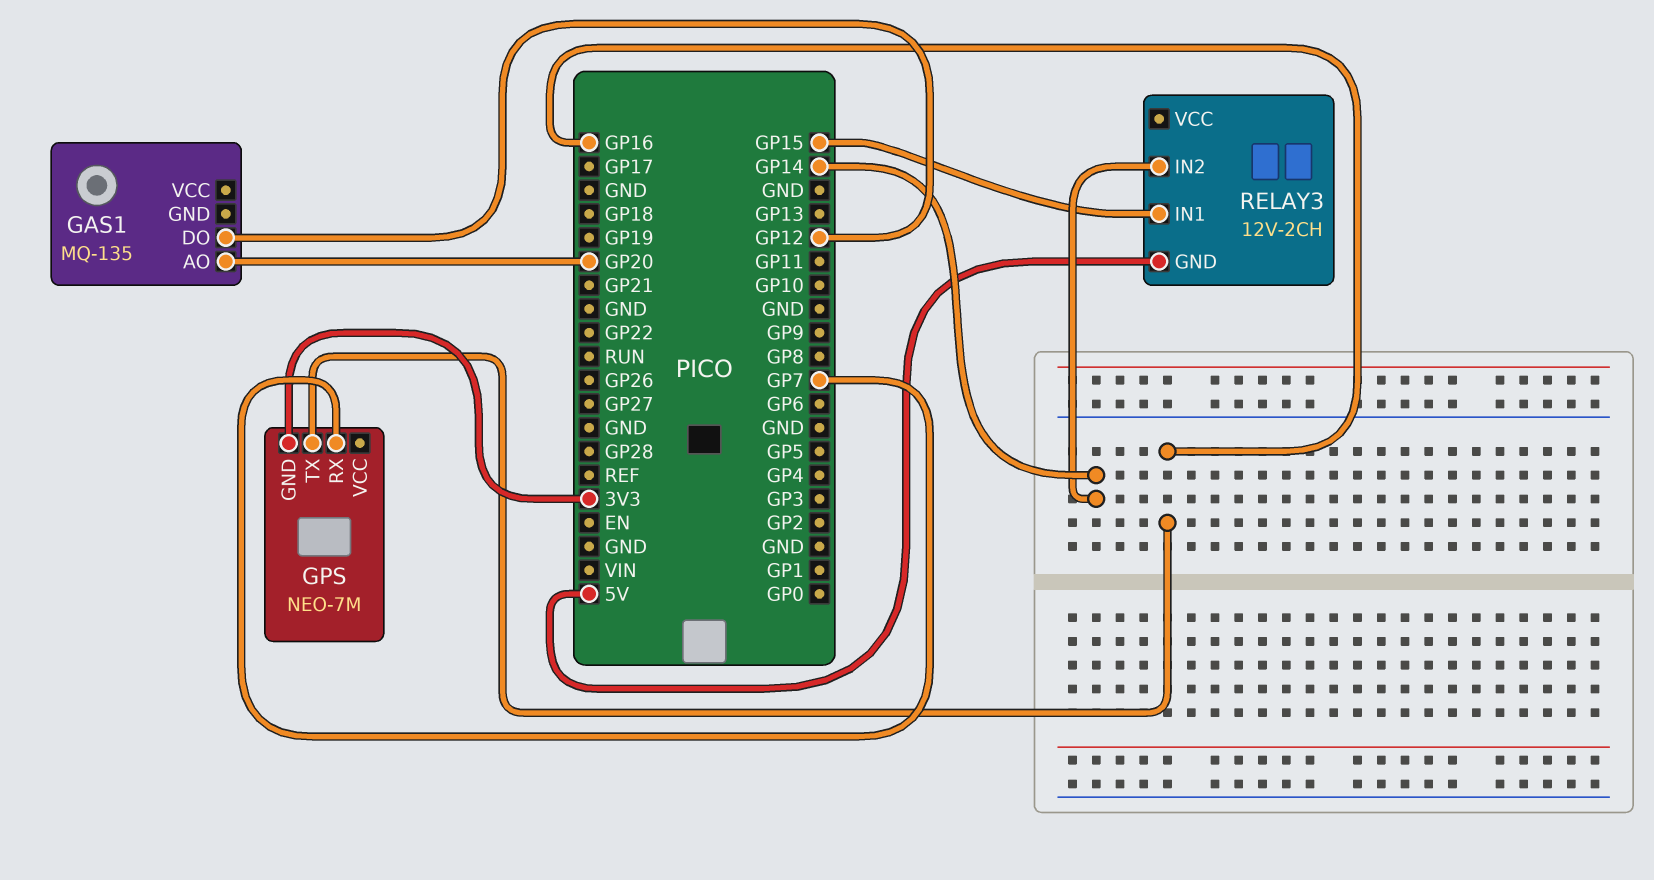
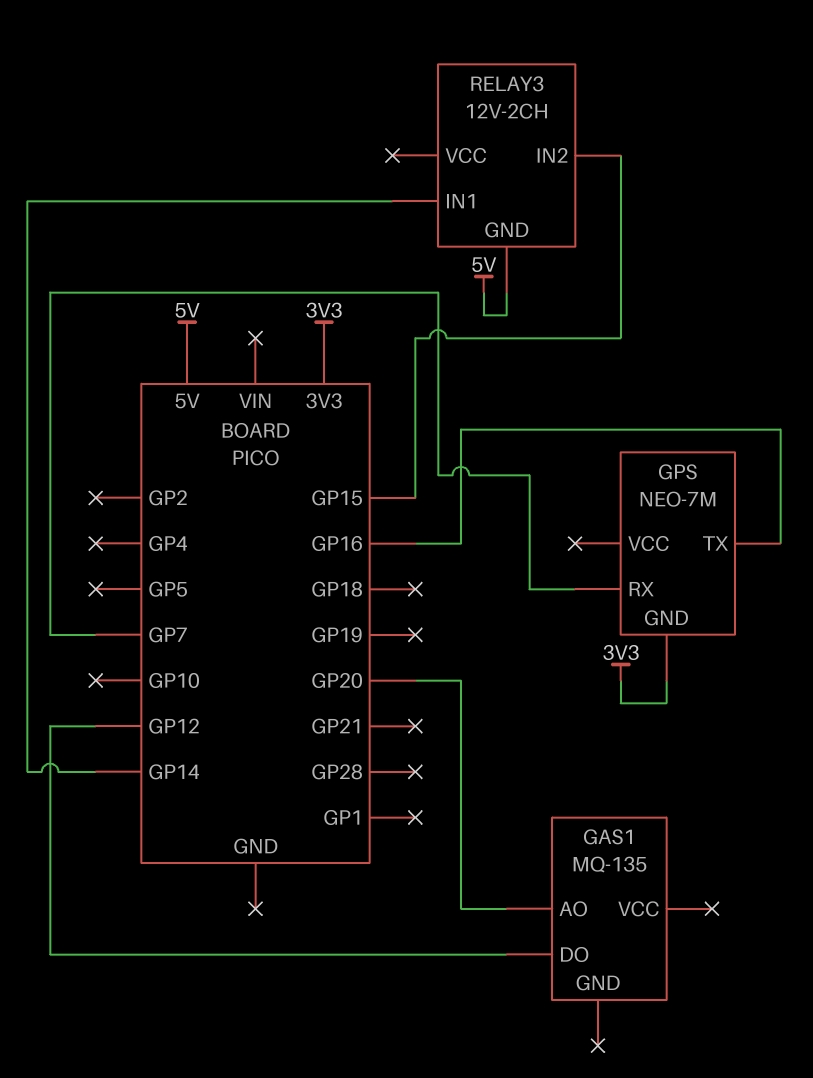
RELAY3 pin IN1: GP15 -> GP14
RELAY3 pin IN2: GP14 -> GP15

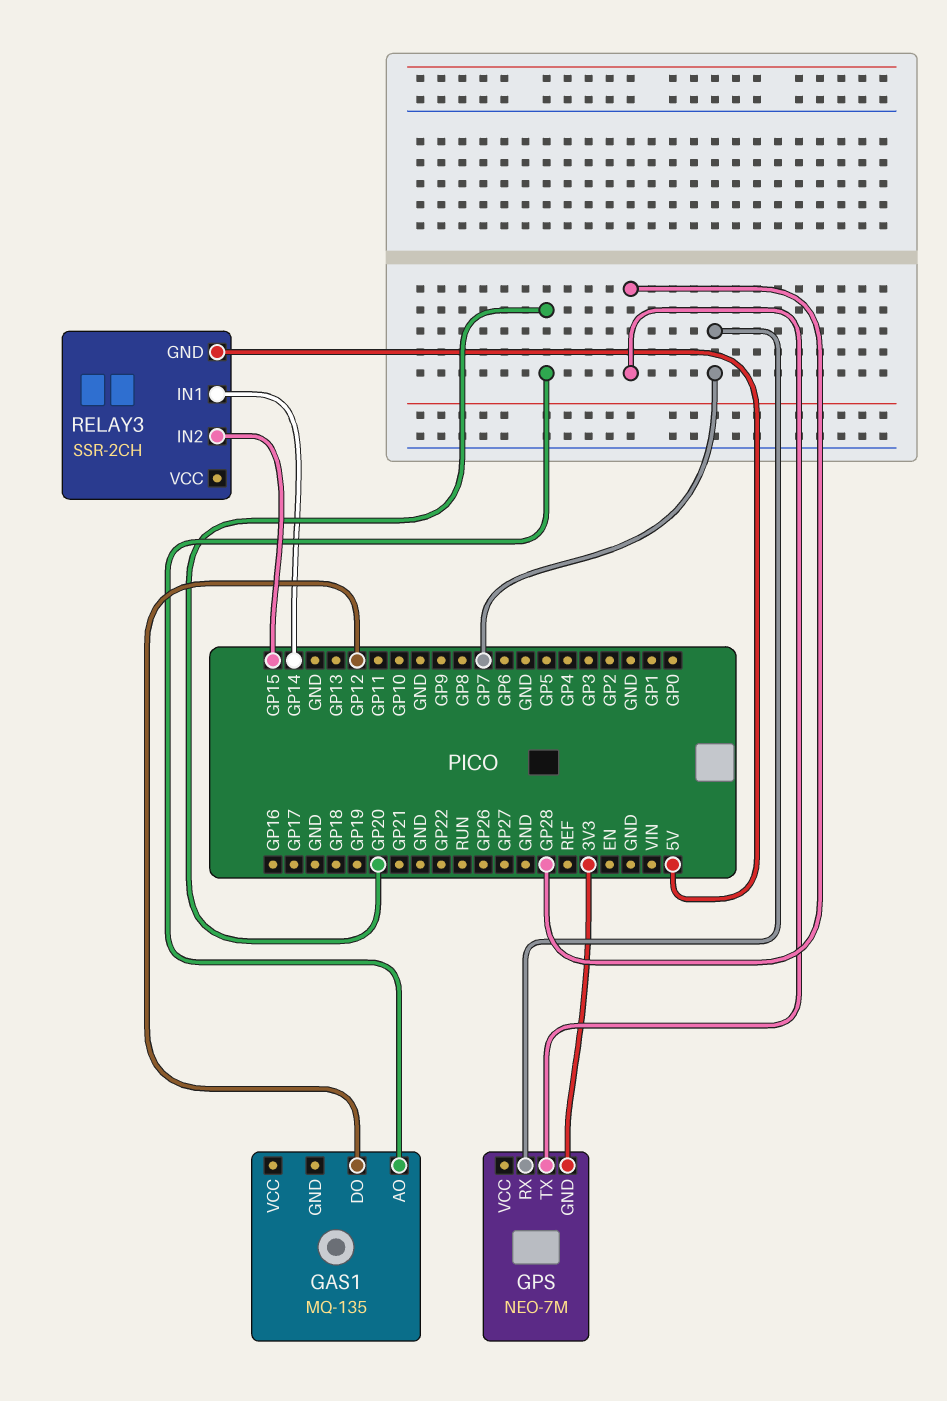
GPS pin TX: GP16 -> GP28
RELAY3: 12V-2CH -> SSR-2CH

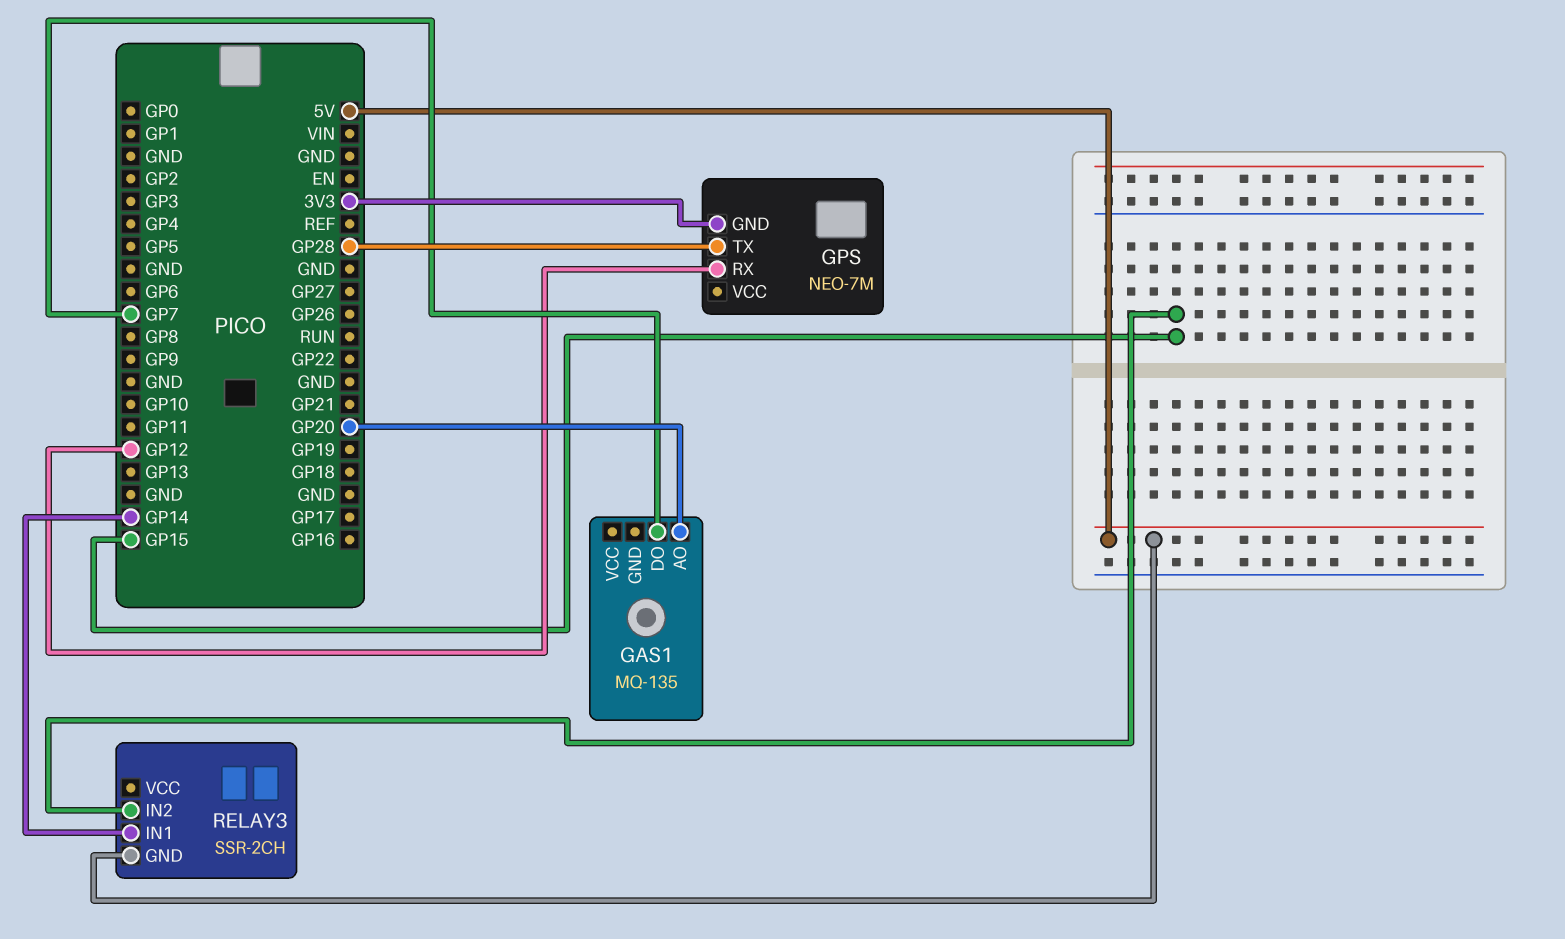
GAS1 pin DO: GP12 -> GP7
GPS pin RX: GP7 -> GP12

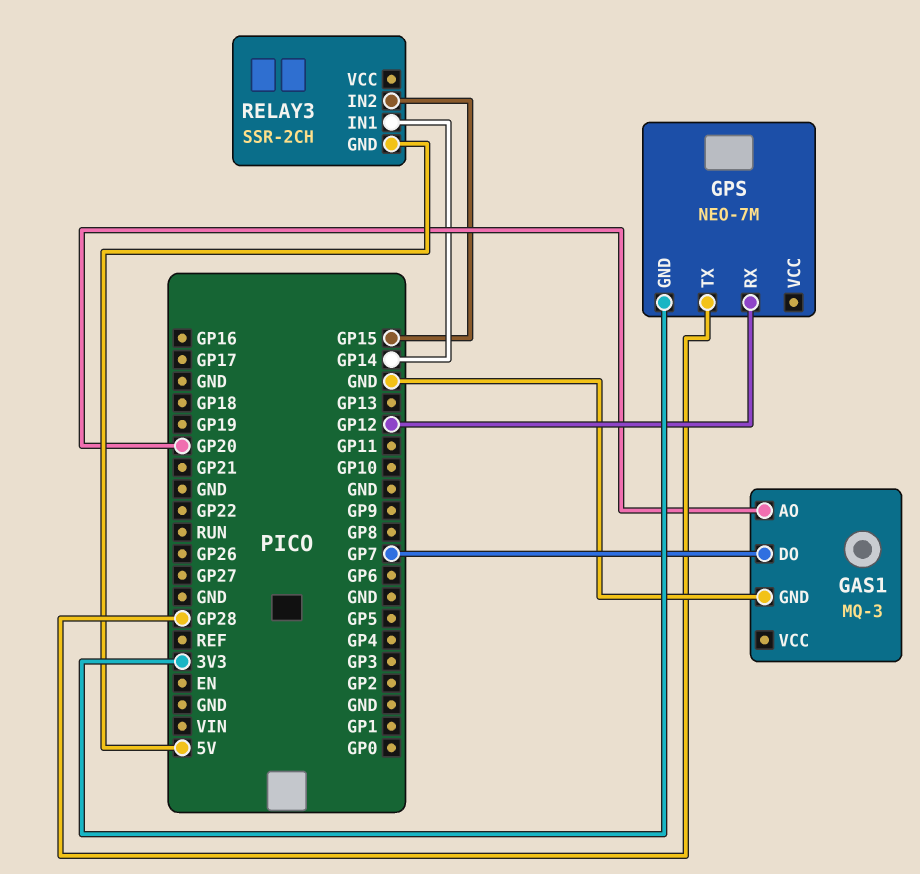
GAS1: MQ-135 -> MQ-3
GAS1 pin GND: none -> GND

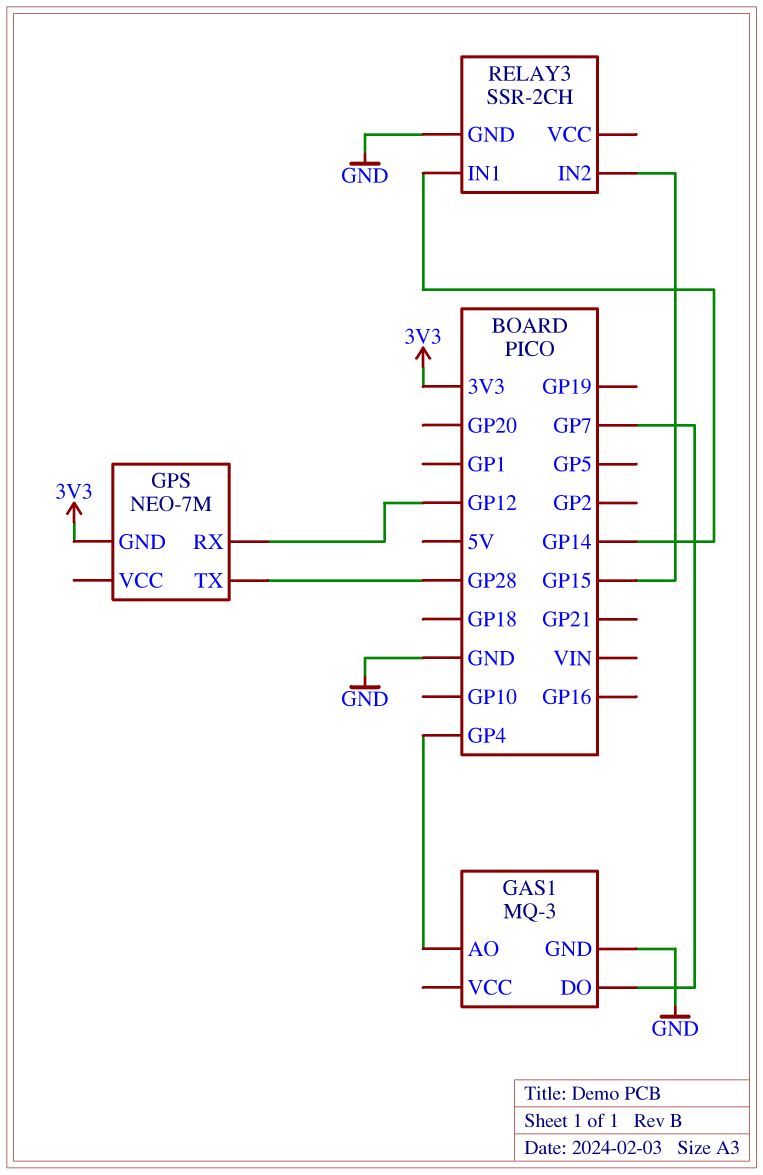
GAS1 pin AO: GP20 -> GP4
RELAY3 pin GND: 5V -> GND

